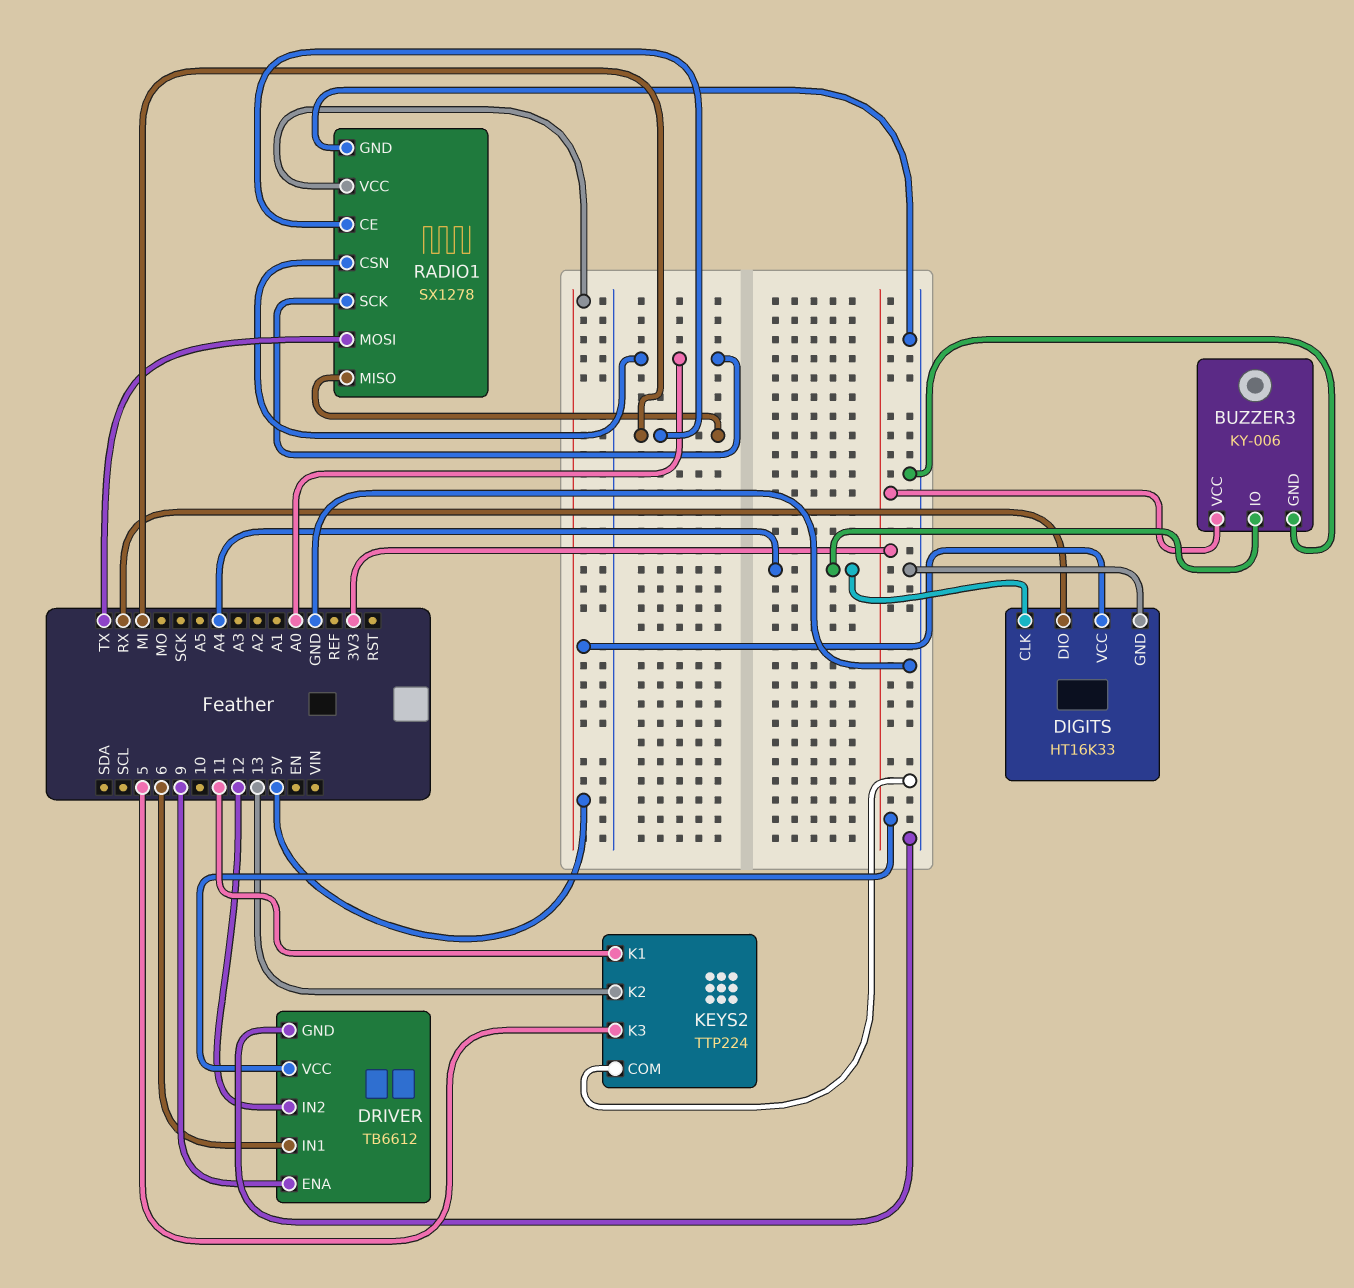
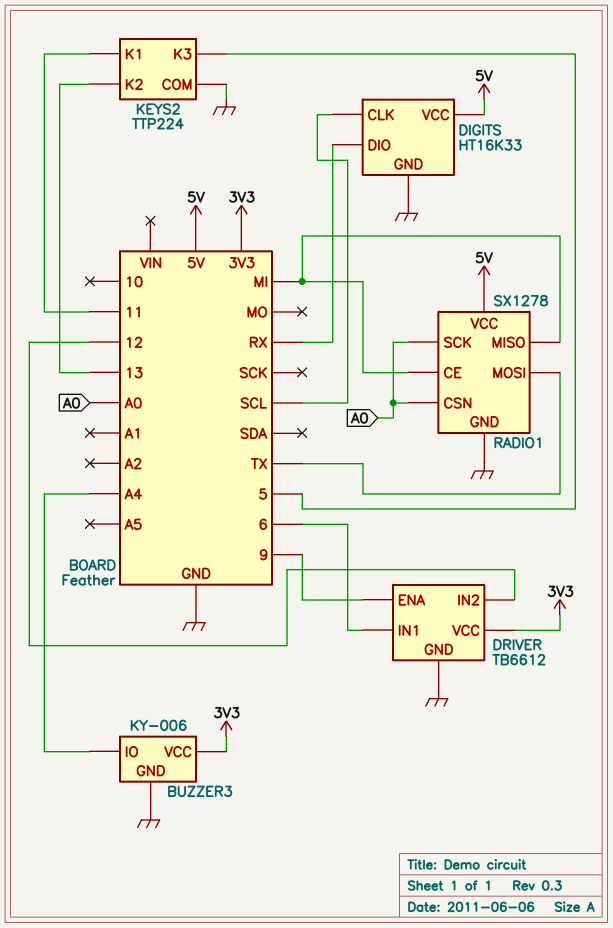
DIGITS pin CLK: A4 -> SCL

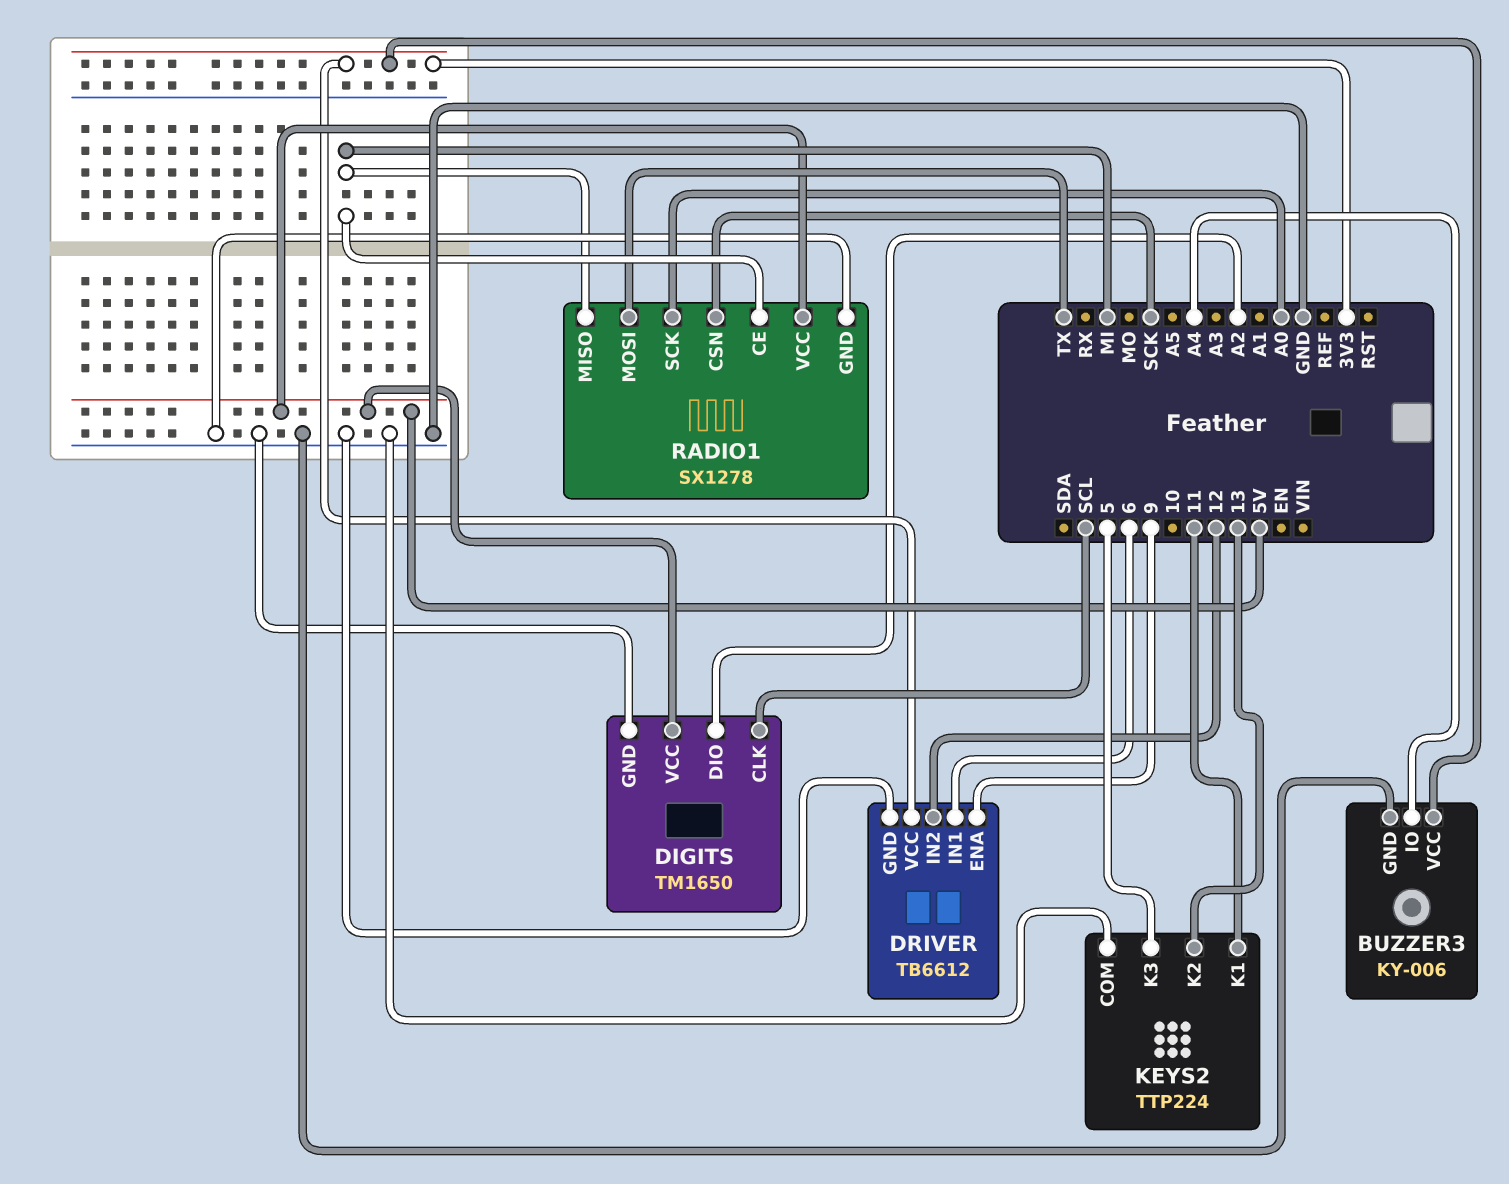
DIGITS: HT16K33 -> TM1650
DIGITS pin DIO: RX -> A2
RADIO1 pin CSN: A0 -> SCK

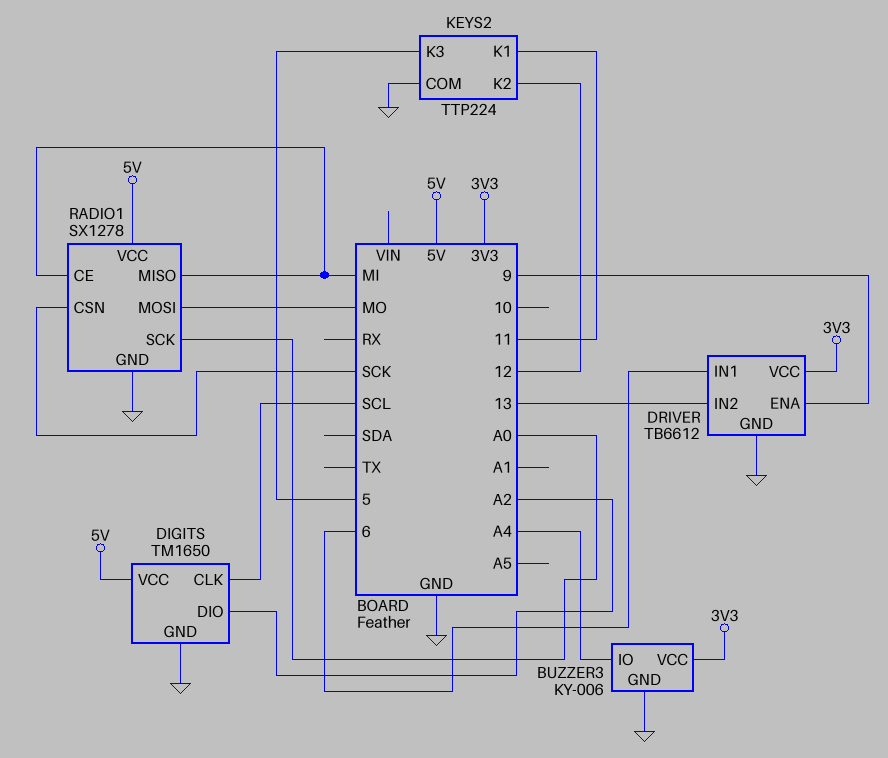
DRIVER pin IN2: 12 -> 13
KEYS2 pin K2: 13 -> 12
RADIO1 pin MOSI: TX -> MO

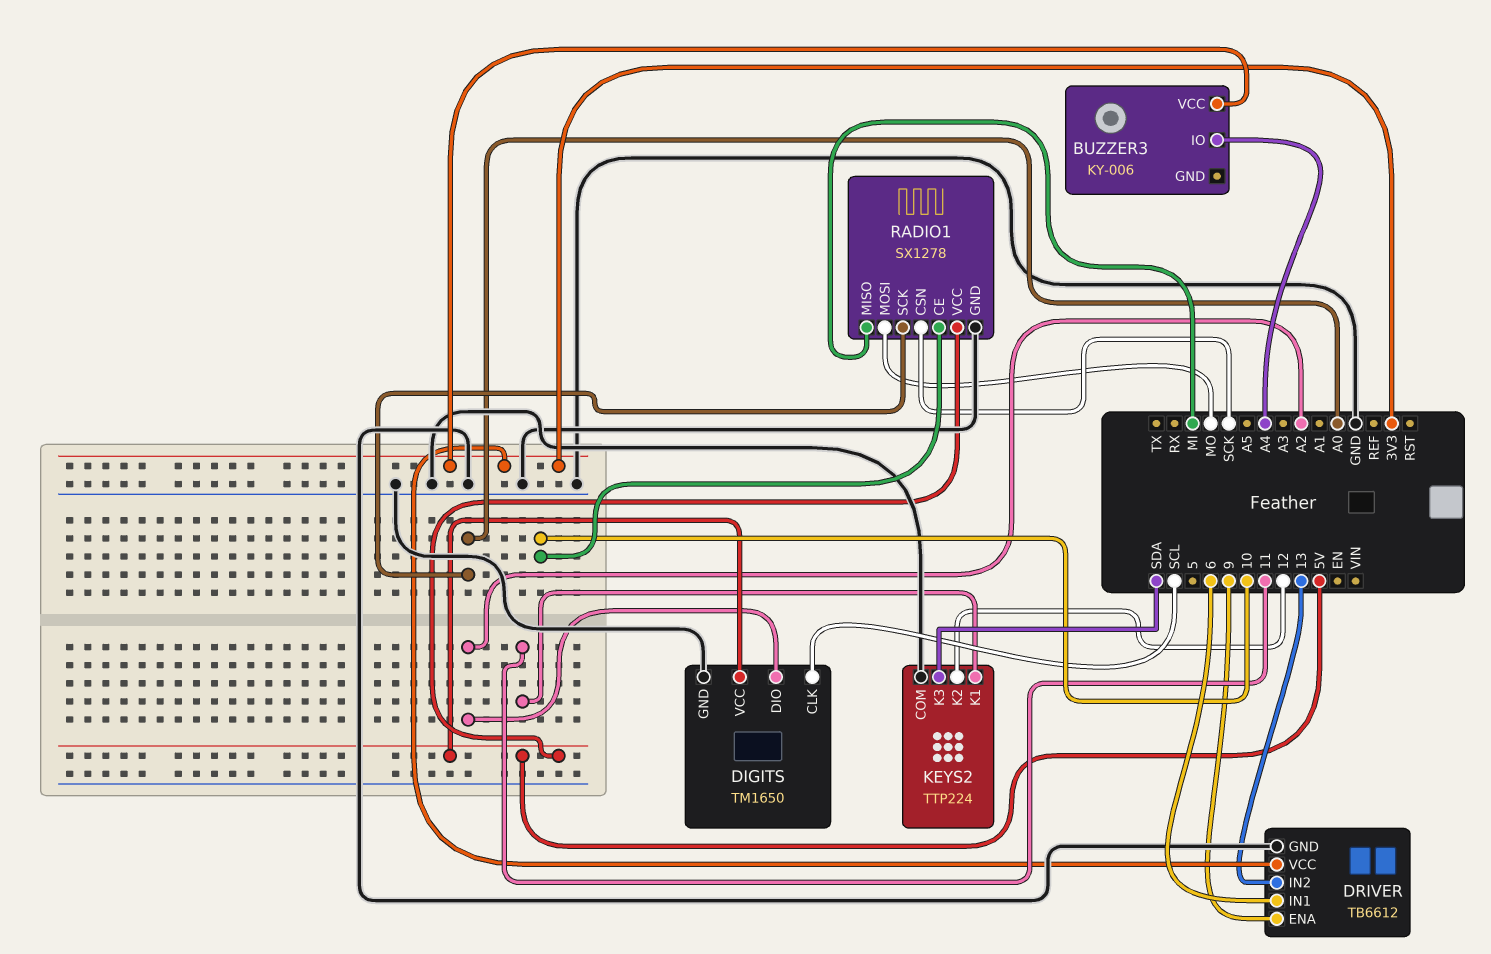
BUZZER3 pin GND: GND -> none
KEYS2 pin K3: 5 -> SDA
RADIO1 pin CE: MI -> 10

